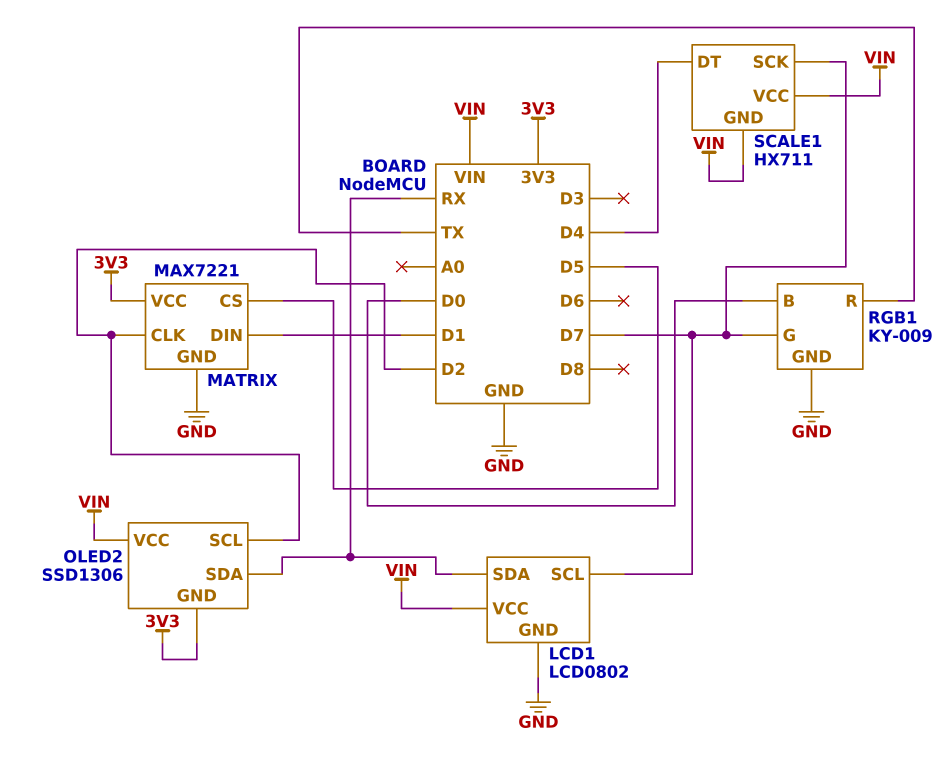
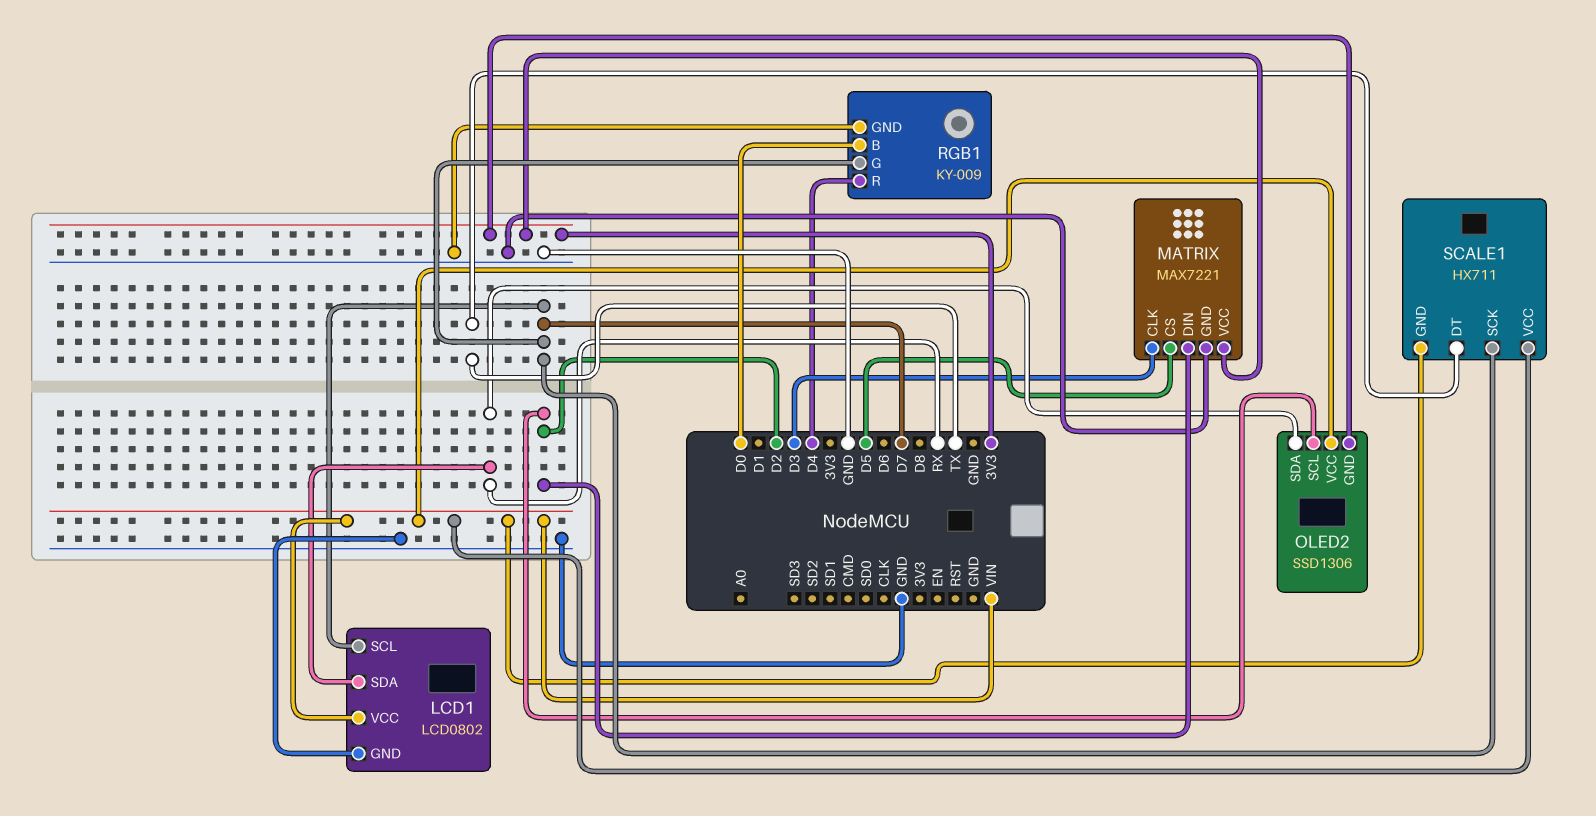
MATRIX pin CLK: D2 -> D3
MATRIX pin DIN: D1 -> D2
RGB1 pin R: TX -> D4
SCALE1 pin DT: D4 -> TX

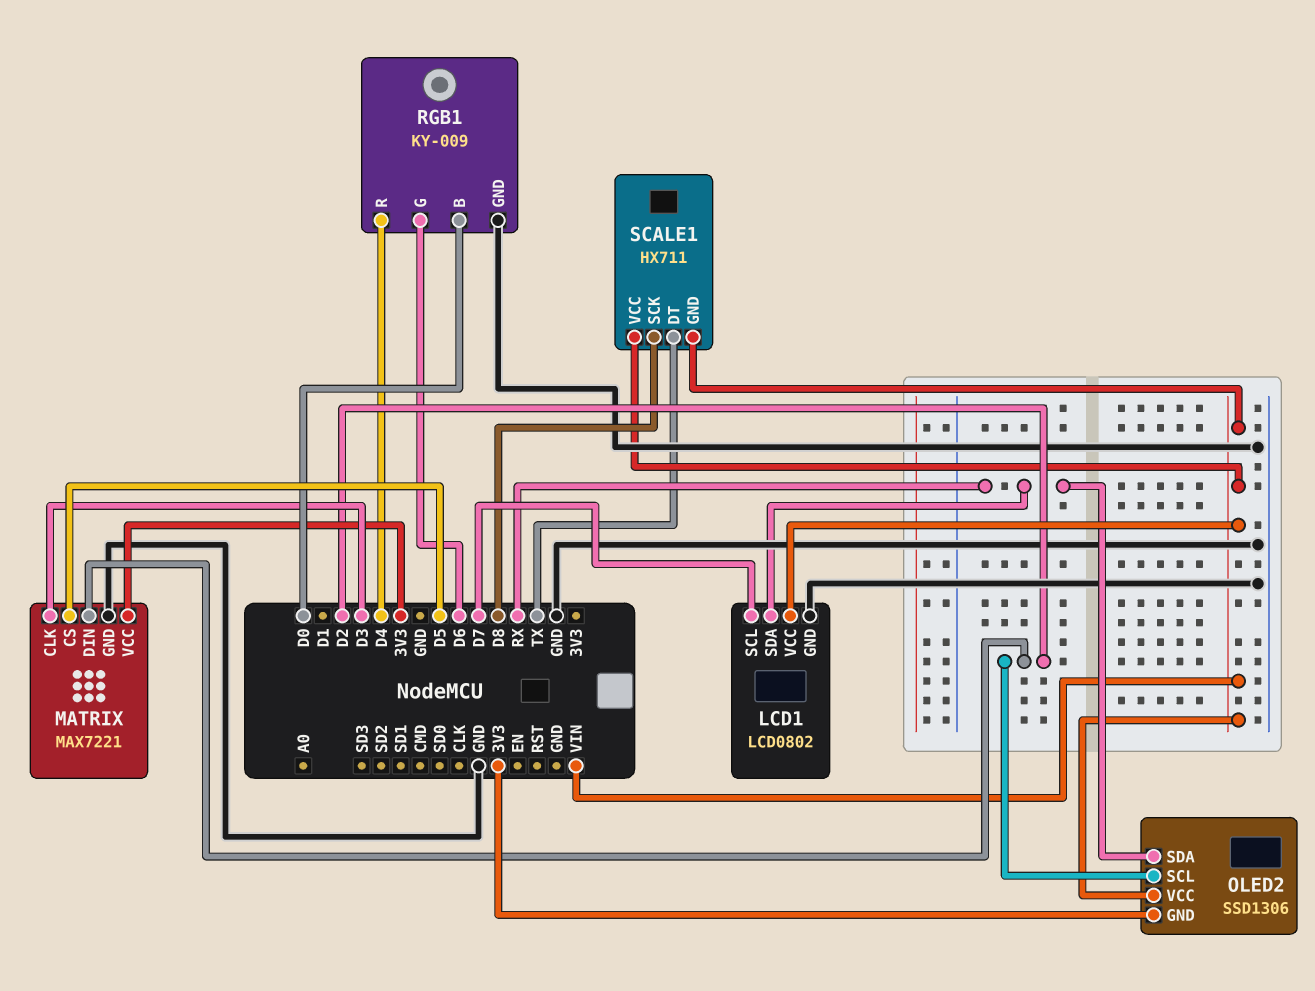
RGB1 pin G: D7 -> D6
SCALE1 pin SCK: D7 -> D8

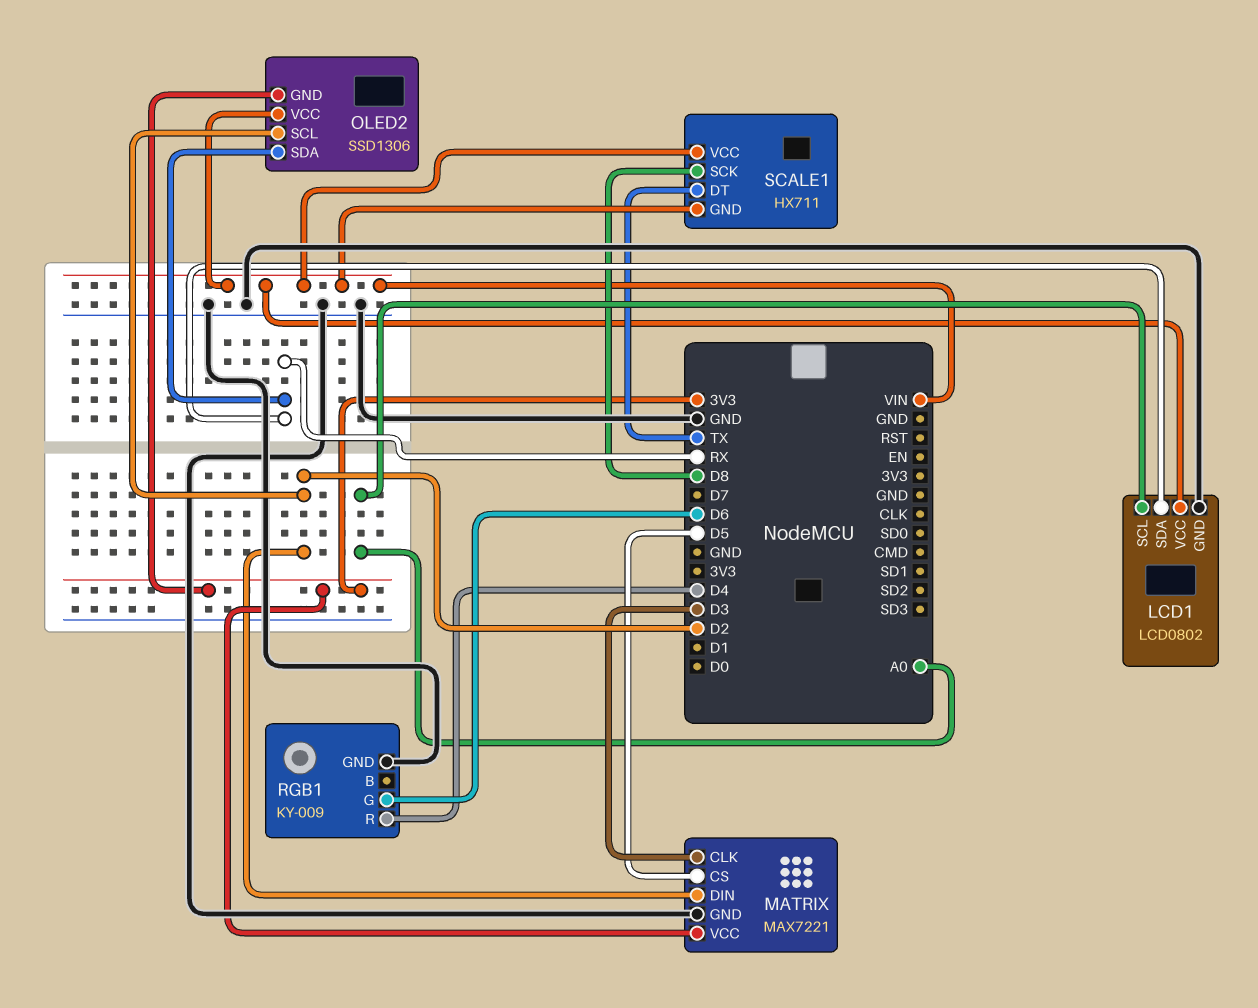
LCD1 pin SCL: D7 -> A0
RGB1 pin B: D0 -> none

